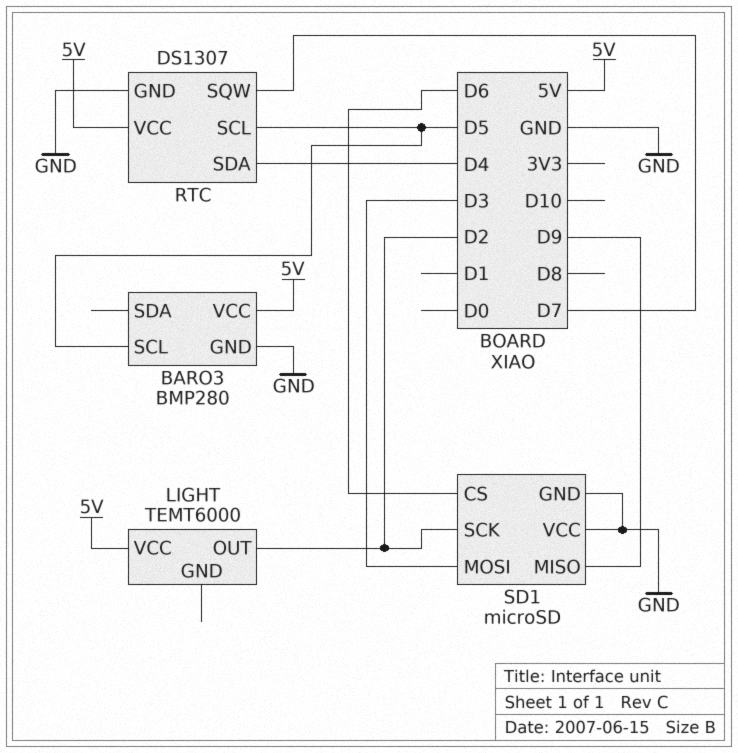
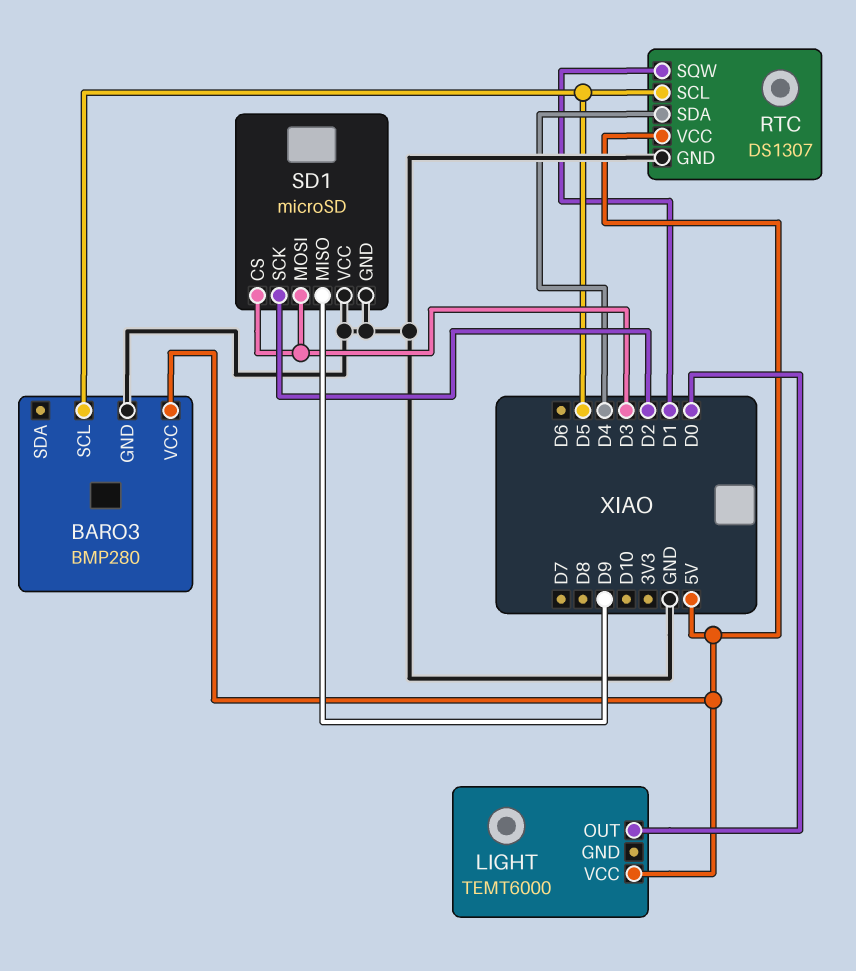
LIGHT pin OUT: D2 -> D0
RTC pin SQW: D7 -> D1
SD1 pin CS: D6 -> D3

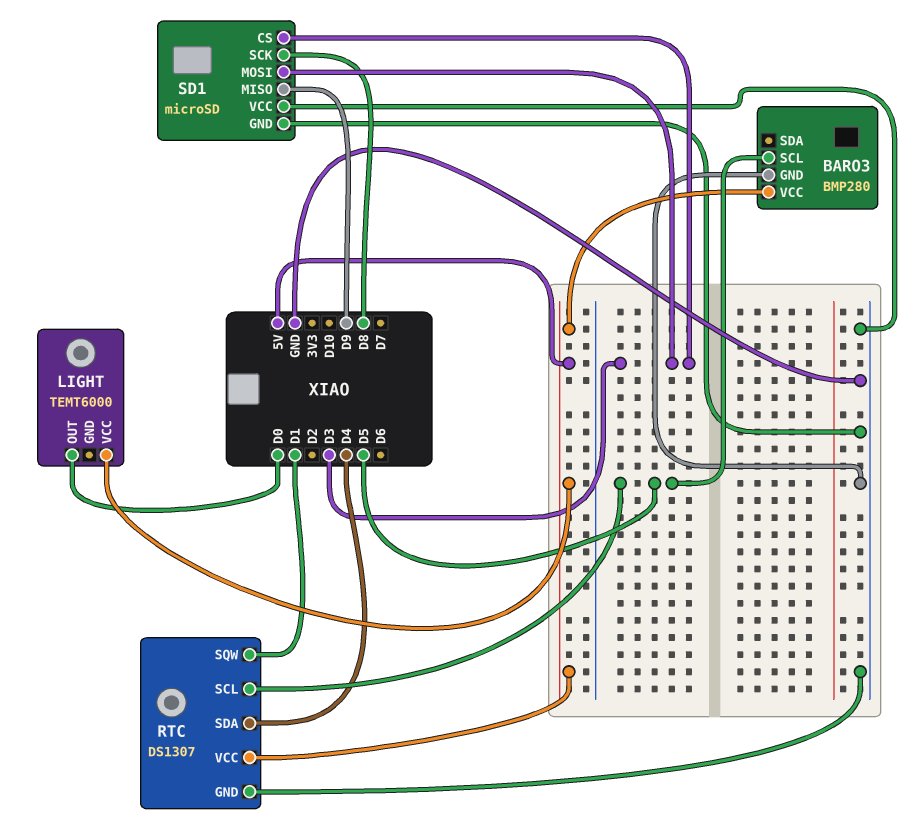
SD1 pin SCK: D2 -> D8

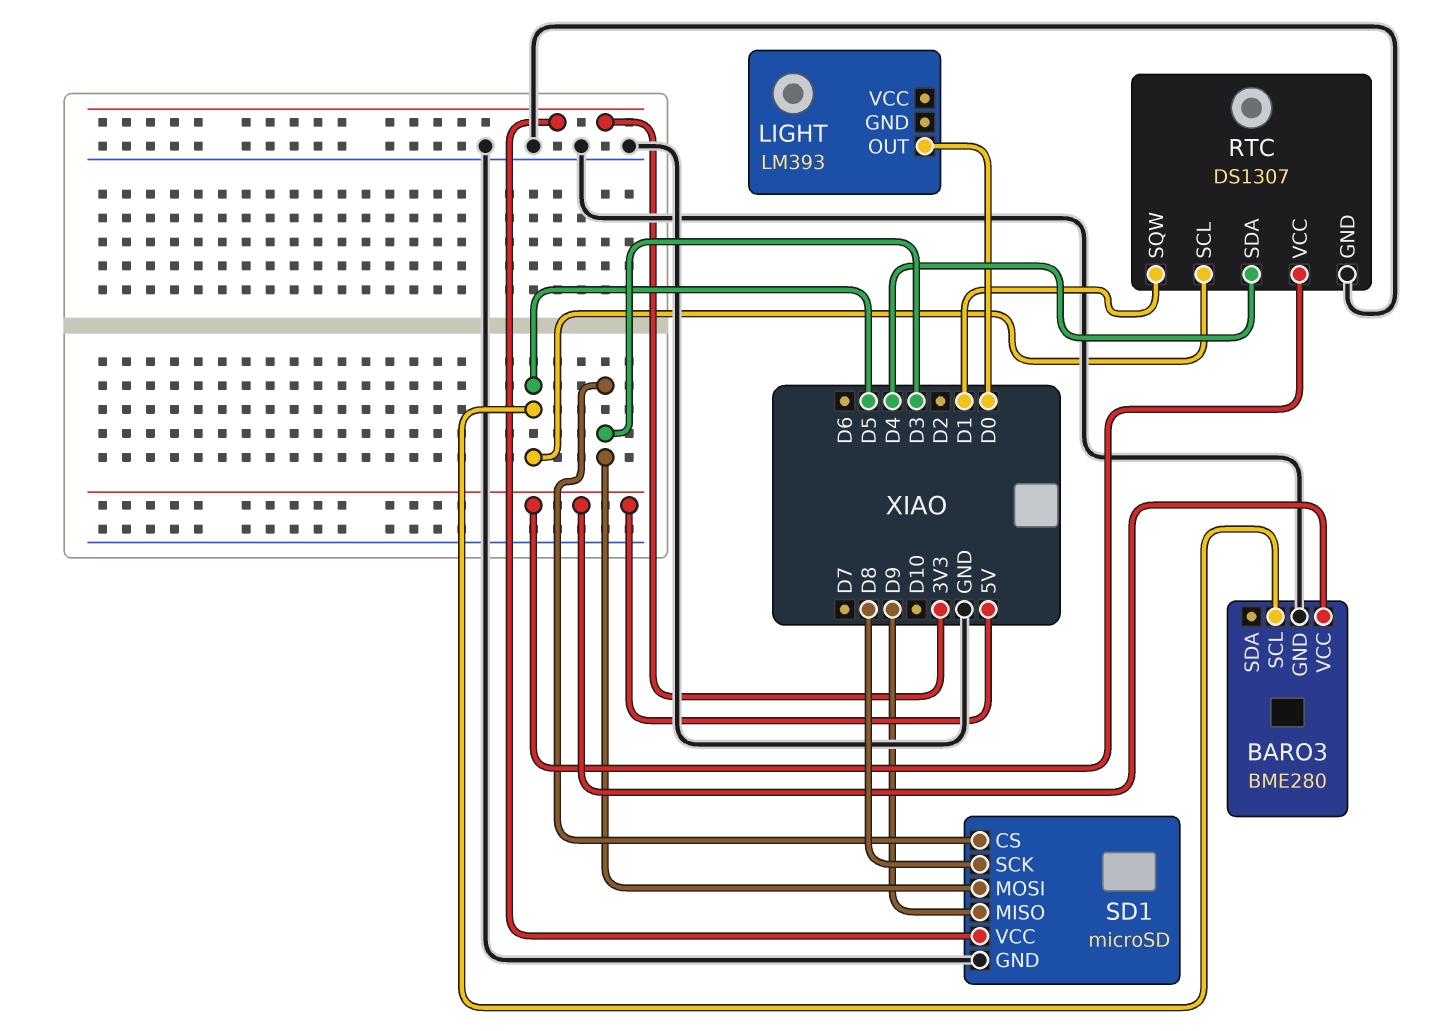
BARO3: BMP280 -> BME280
LIGHT: TEMT6000 -> LM393
LIGHT pin VCC: 5V -> none
SD1 pin VCC: GND -> 3V3

